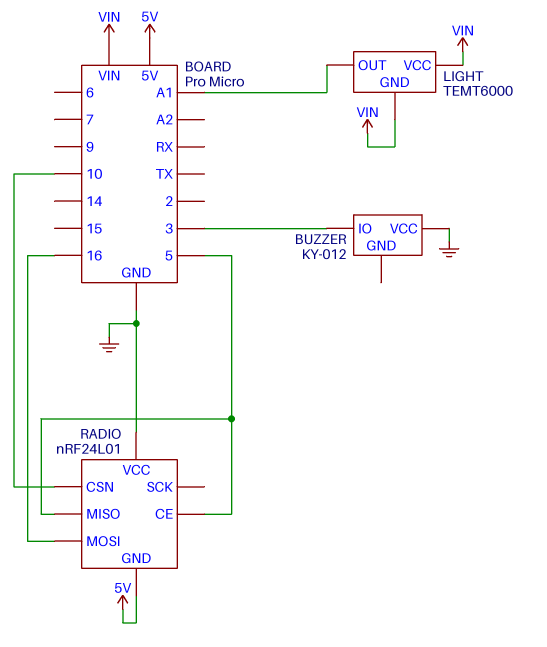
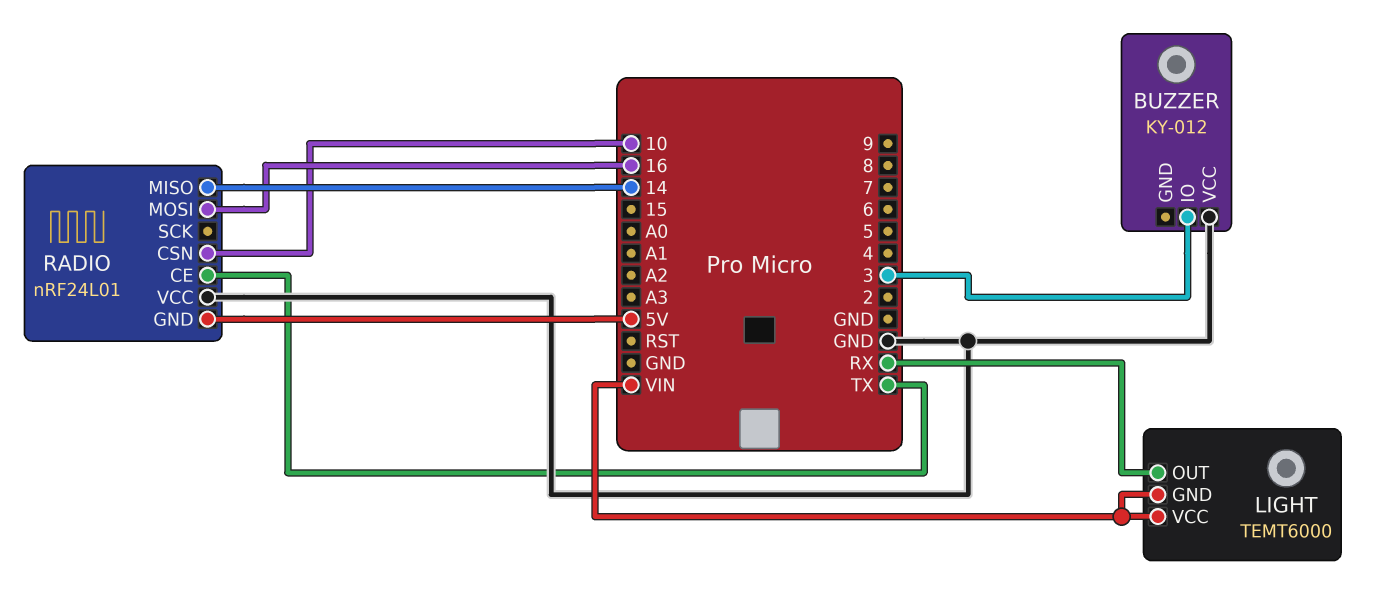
LIGHT pin OUT: A1 -> RX
RADIO pin CE: 5 -> TX
RADIO pin MISO: 5 -> 14

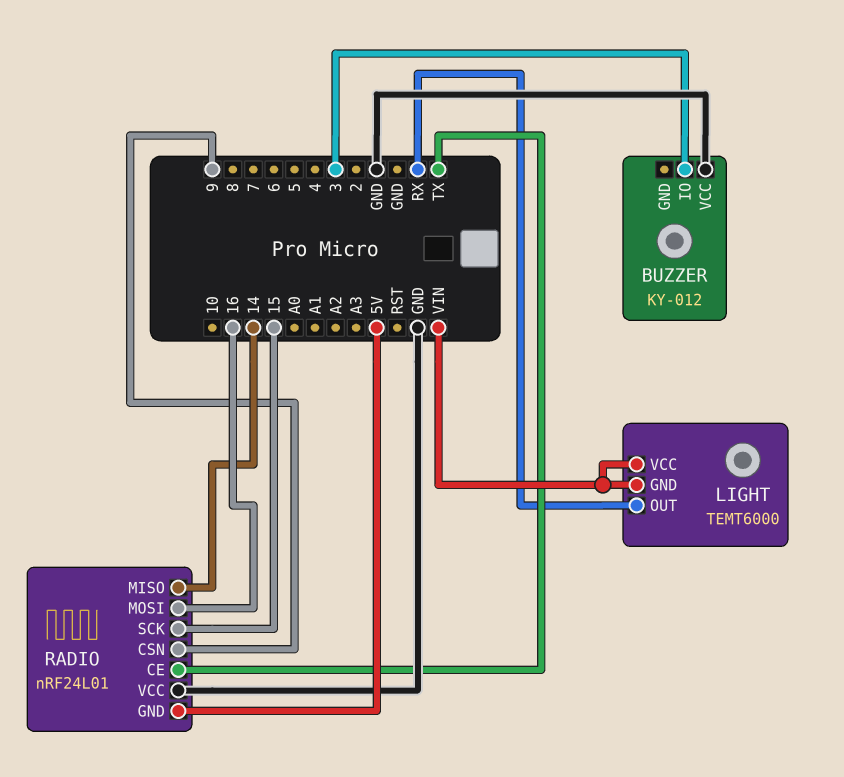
RADIO pin CSN: 10 -> 9
RADIO pin SCK: none -> 15

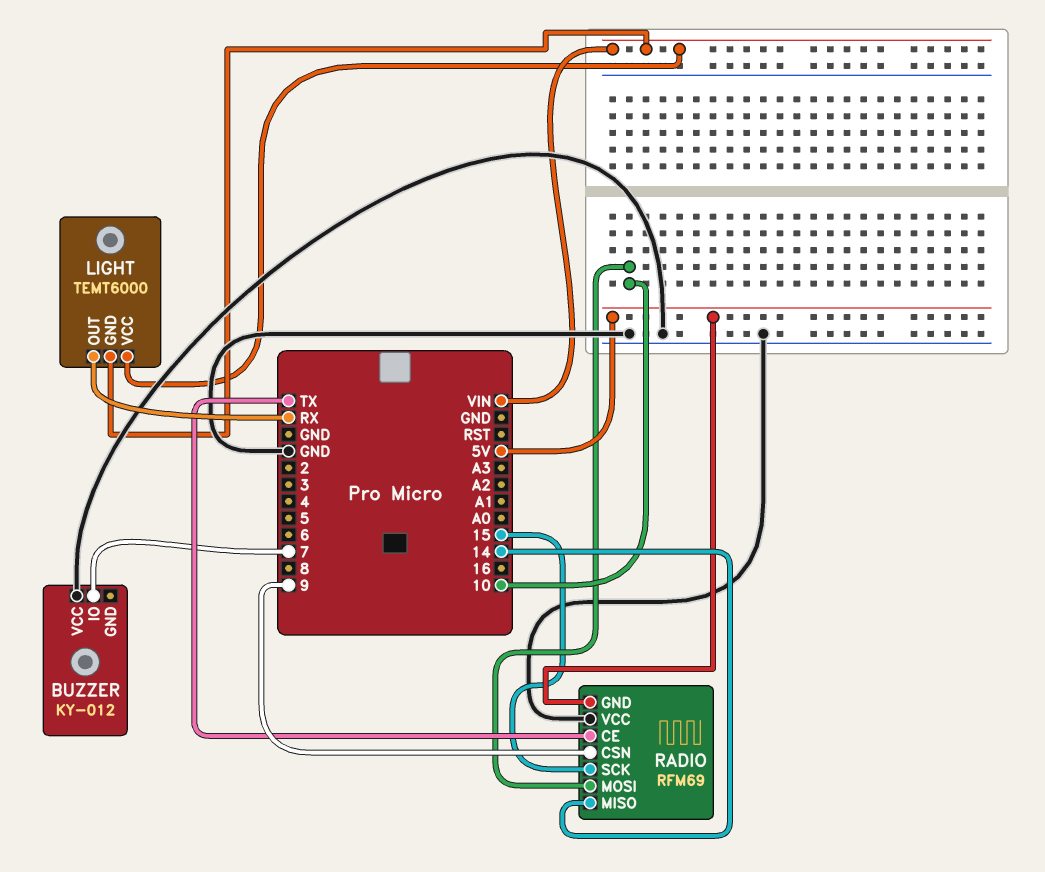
BUZZER pin IO: 3 -> 7
RADIO: nRF24L01 -> RFM69
RADIO pin MOSI: 16 -> 10

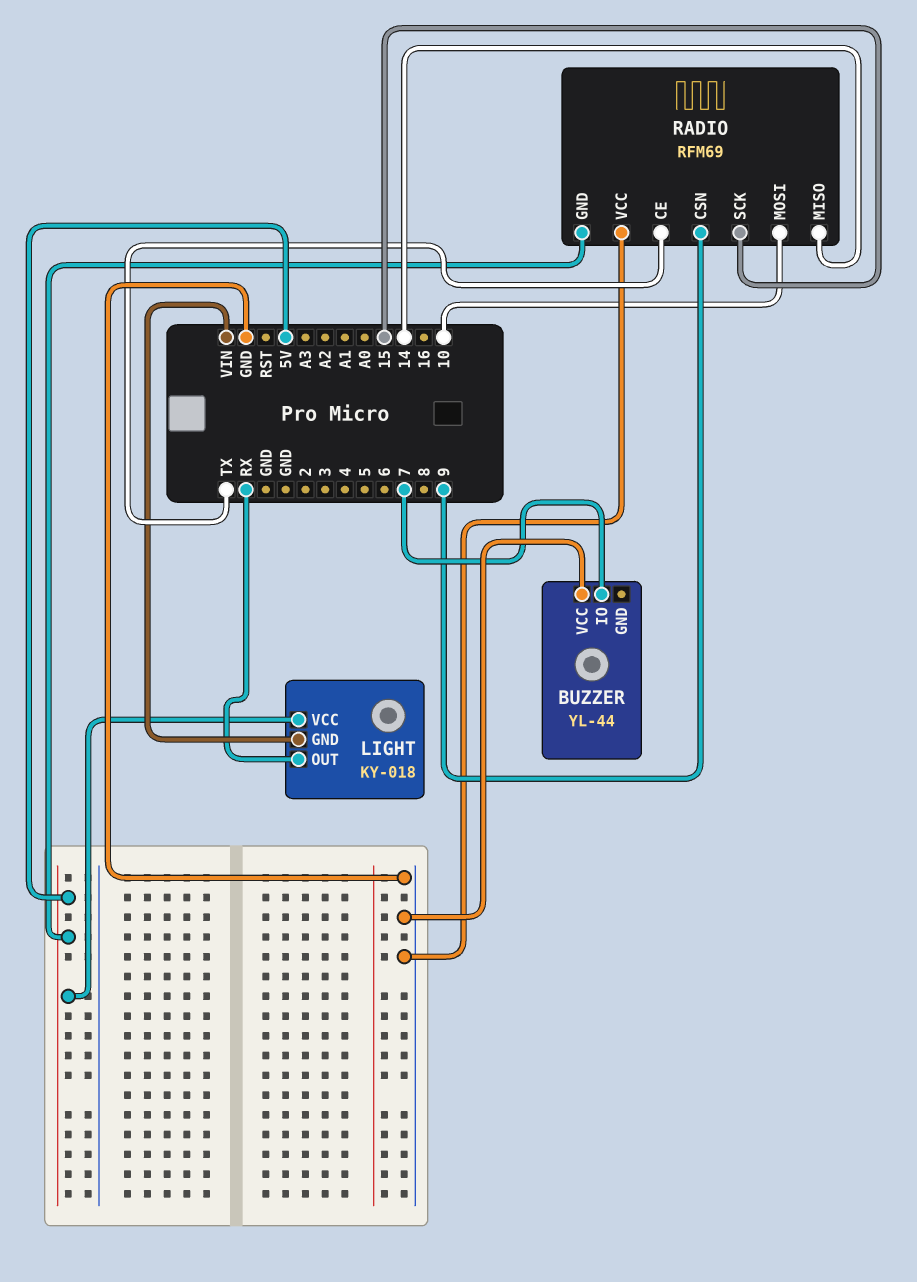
BUZZER: KY-012 -> YL-44
LIGHT: TEMT6000 -> KY-018
LIGHT pin VCC: VIN -> 5V

